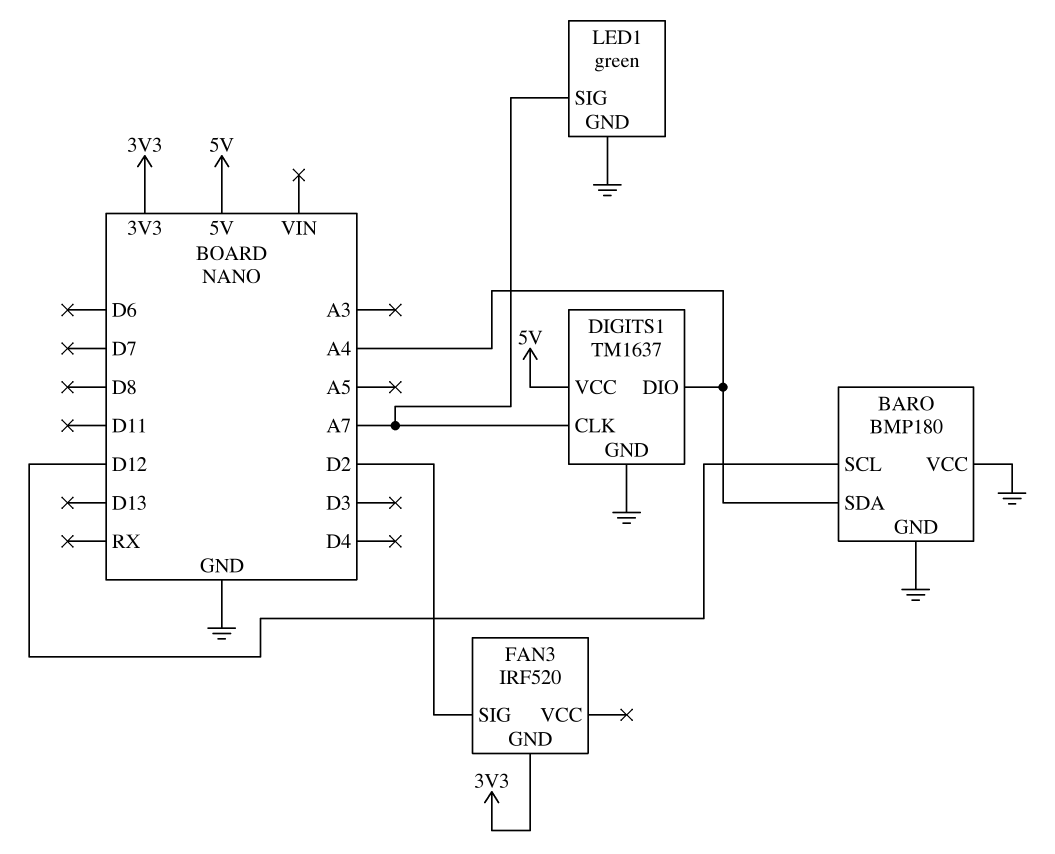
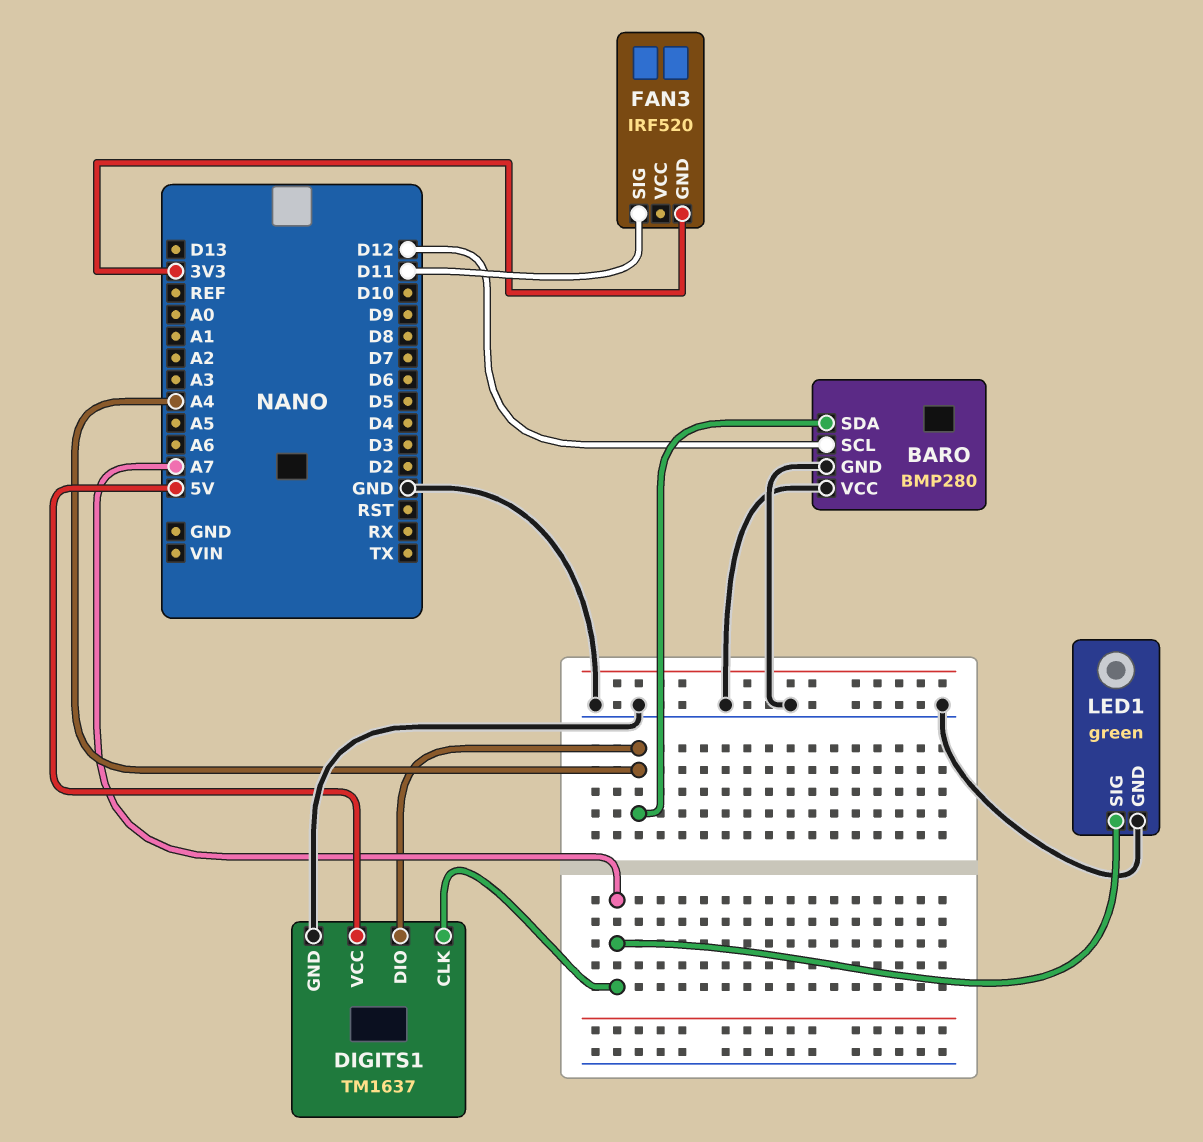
BARO: BMP180 -> BMP280
FAN3 pin SIG: D2 -> D11

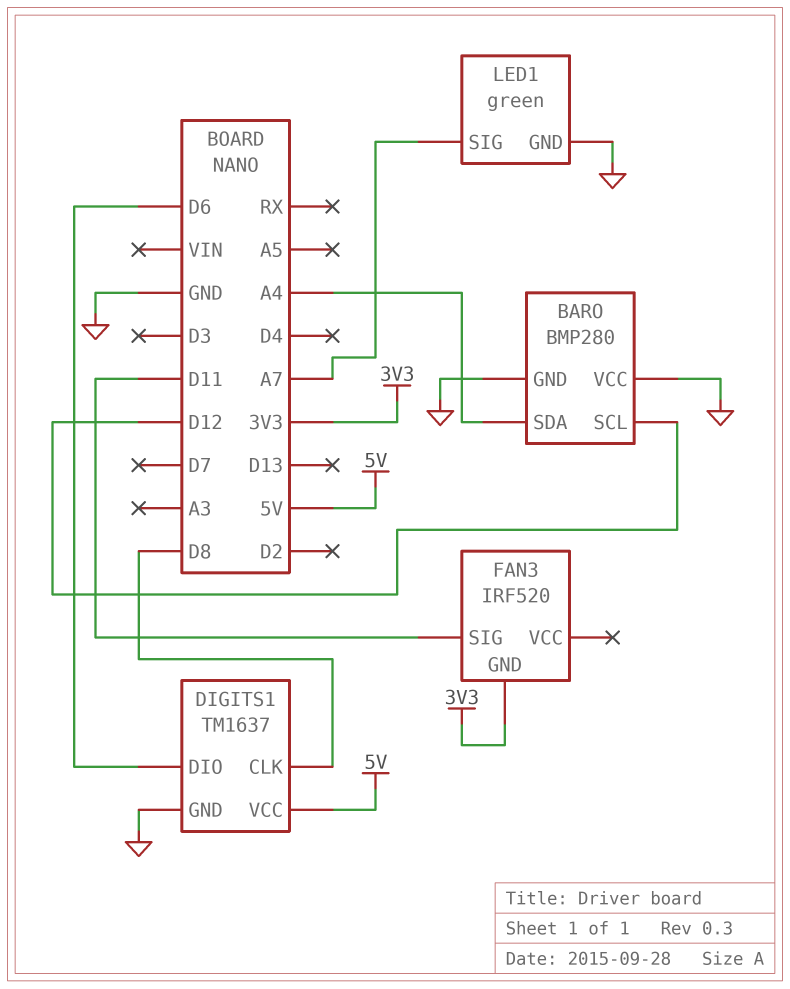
DIGITS1 pin CLK: A7 -> D8
DIGITS1 pin DIO: A4 -> D6

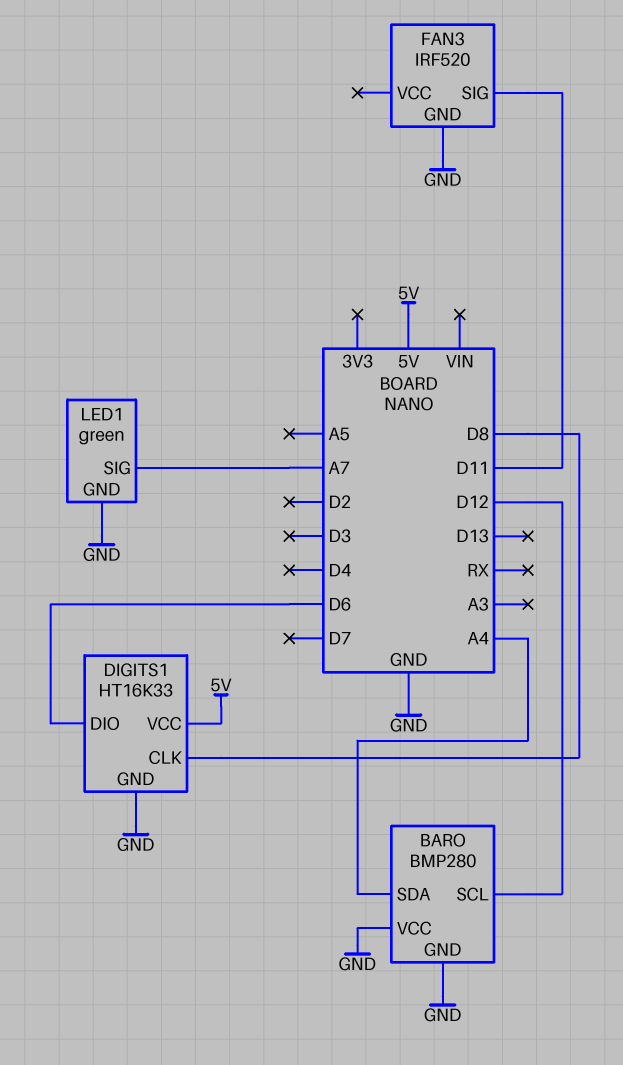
DIGITS1: TM1637 -> HT16K33
FAN3 pin GND: 3V3 -> GND

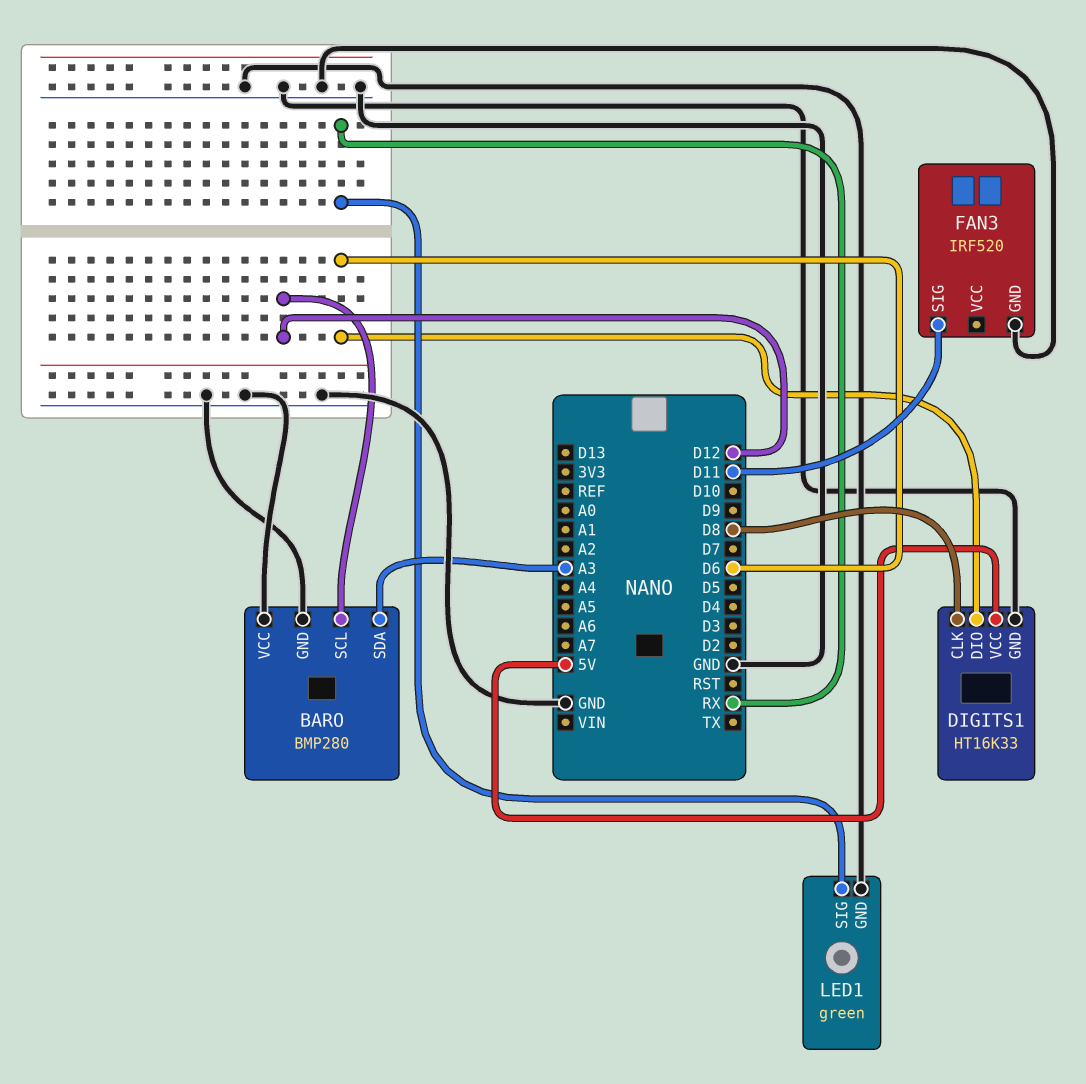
BARO pin SDA: A4 -> A3
LED1 pin SIG: A7 -> RX

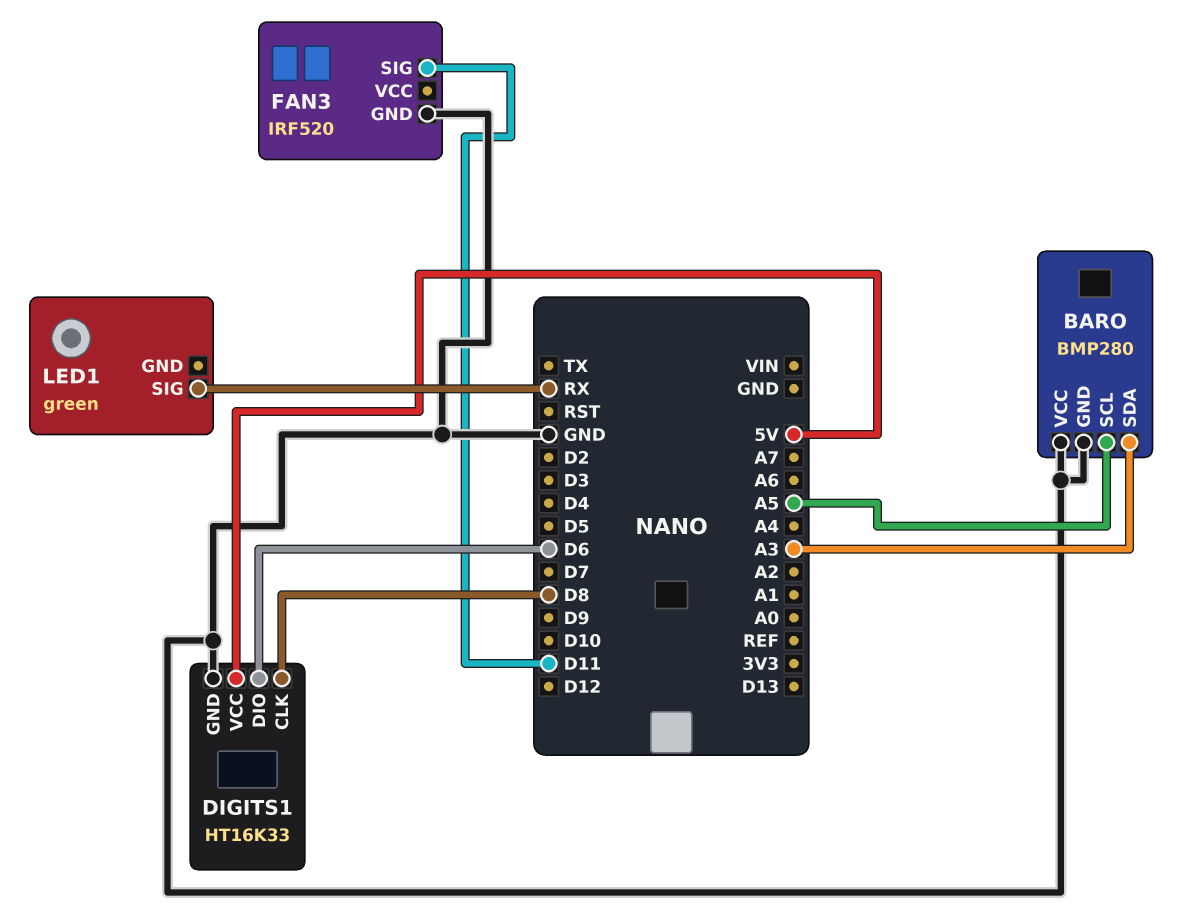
BARO pin SCL: D12 -> A5
LED1 pin GND: GND -> none

